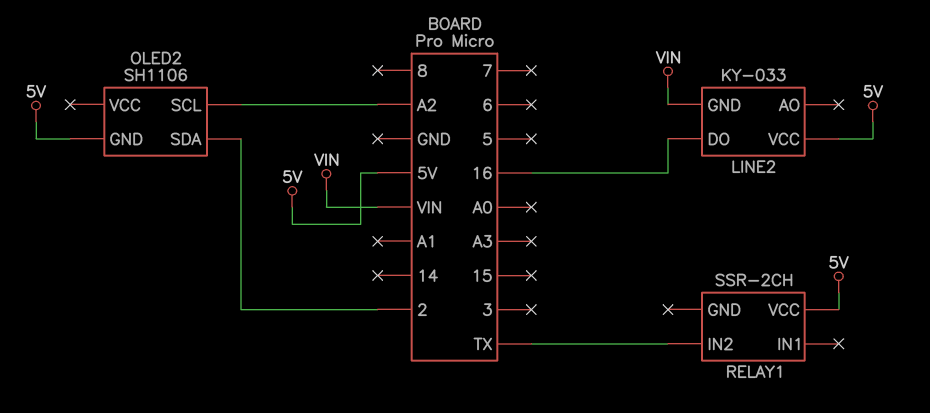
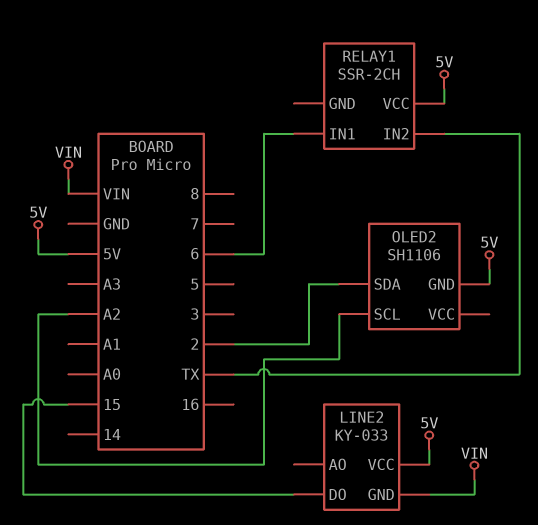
LINE2 pin DO: 16 -> 15
RELAY1 pin IN1: none -> 6

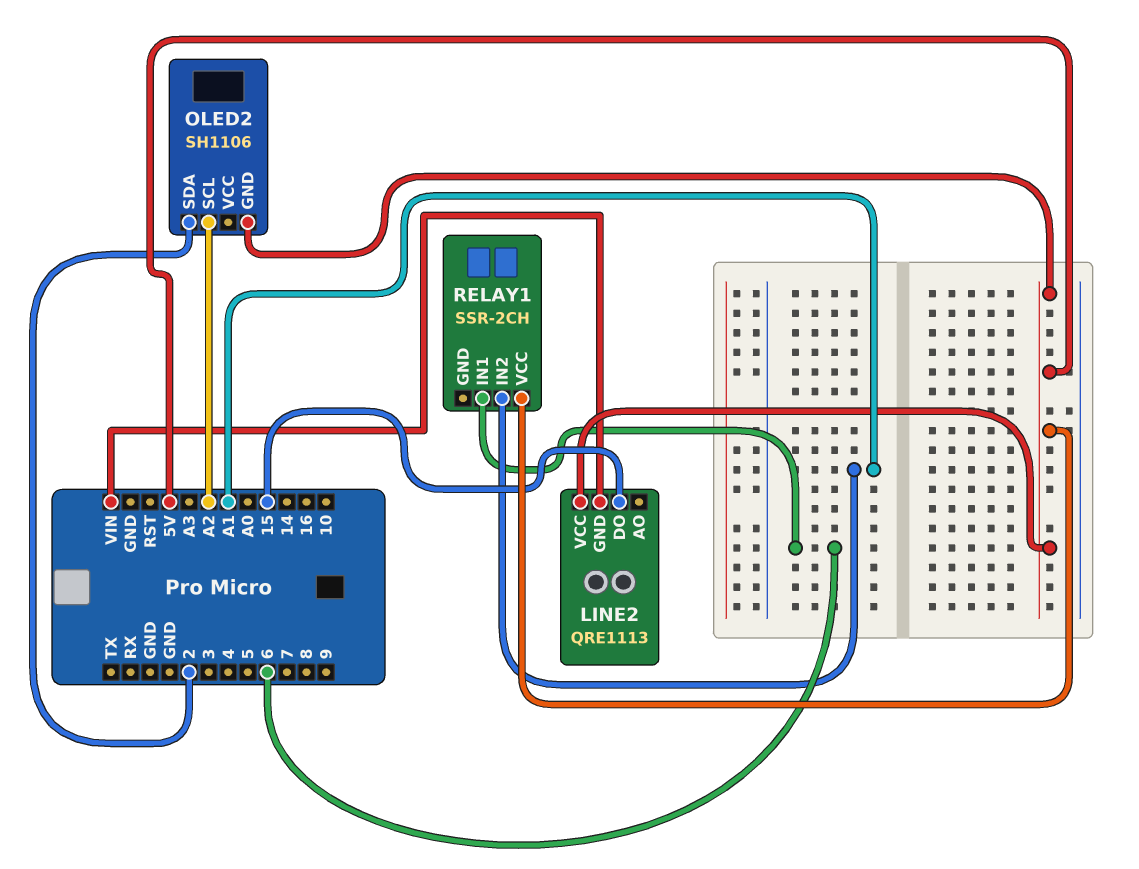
LINE2: KY-033 -> QRE1113
RELAY1 pin IN2: TX -> A1

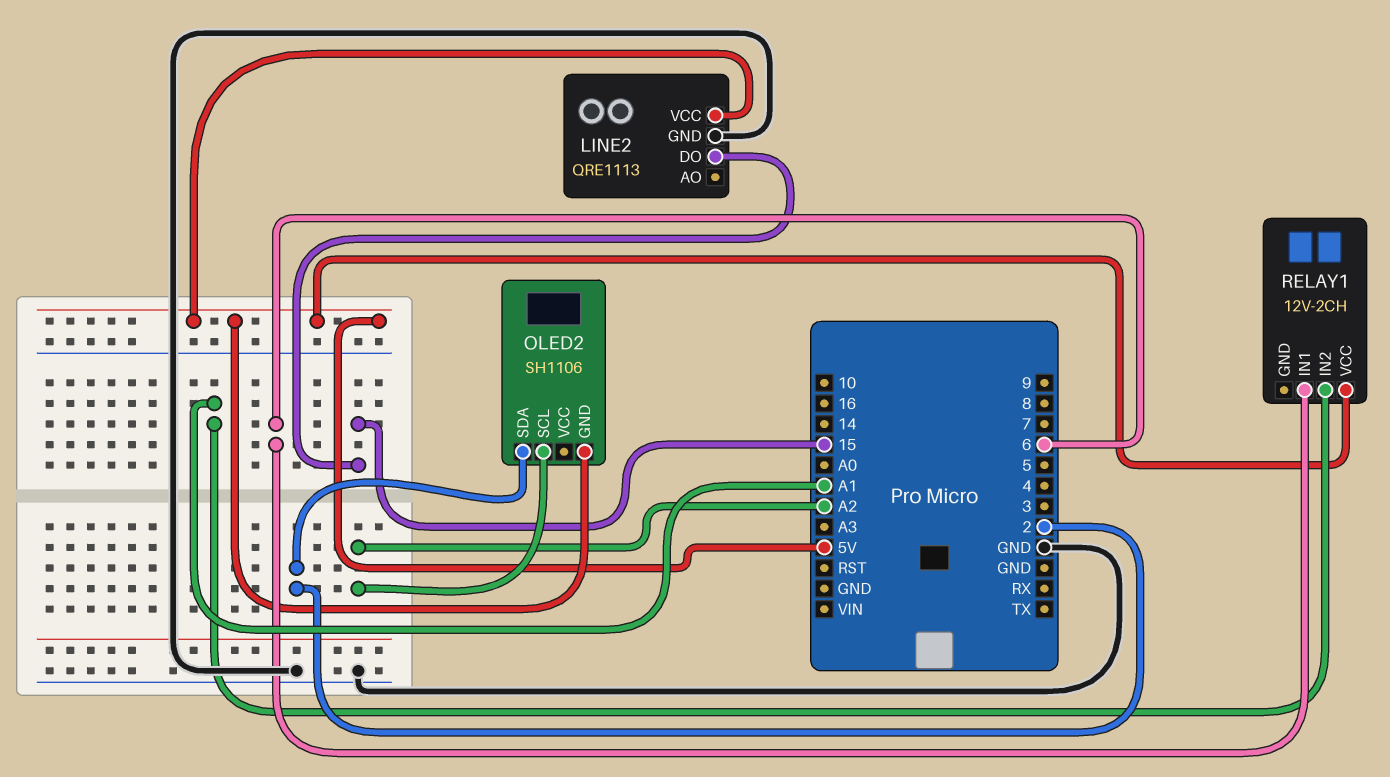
LINE2 pin GND: VIN -> GND
RELAY1: SSR-2CH -> 12V-2CH

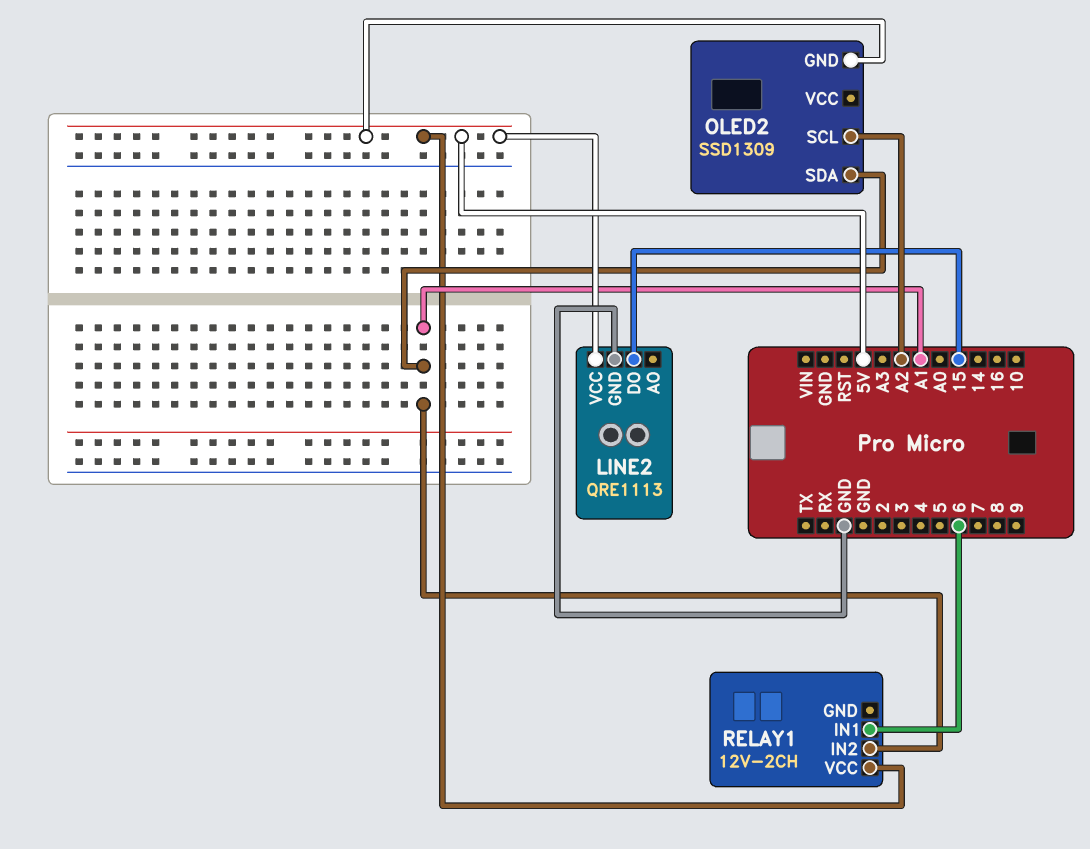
OLED2: SH1106 -> SSD1309
OLED2 pin SDA: 2 -> A1

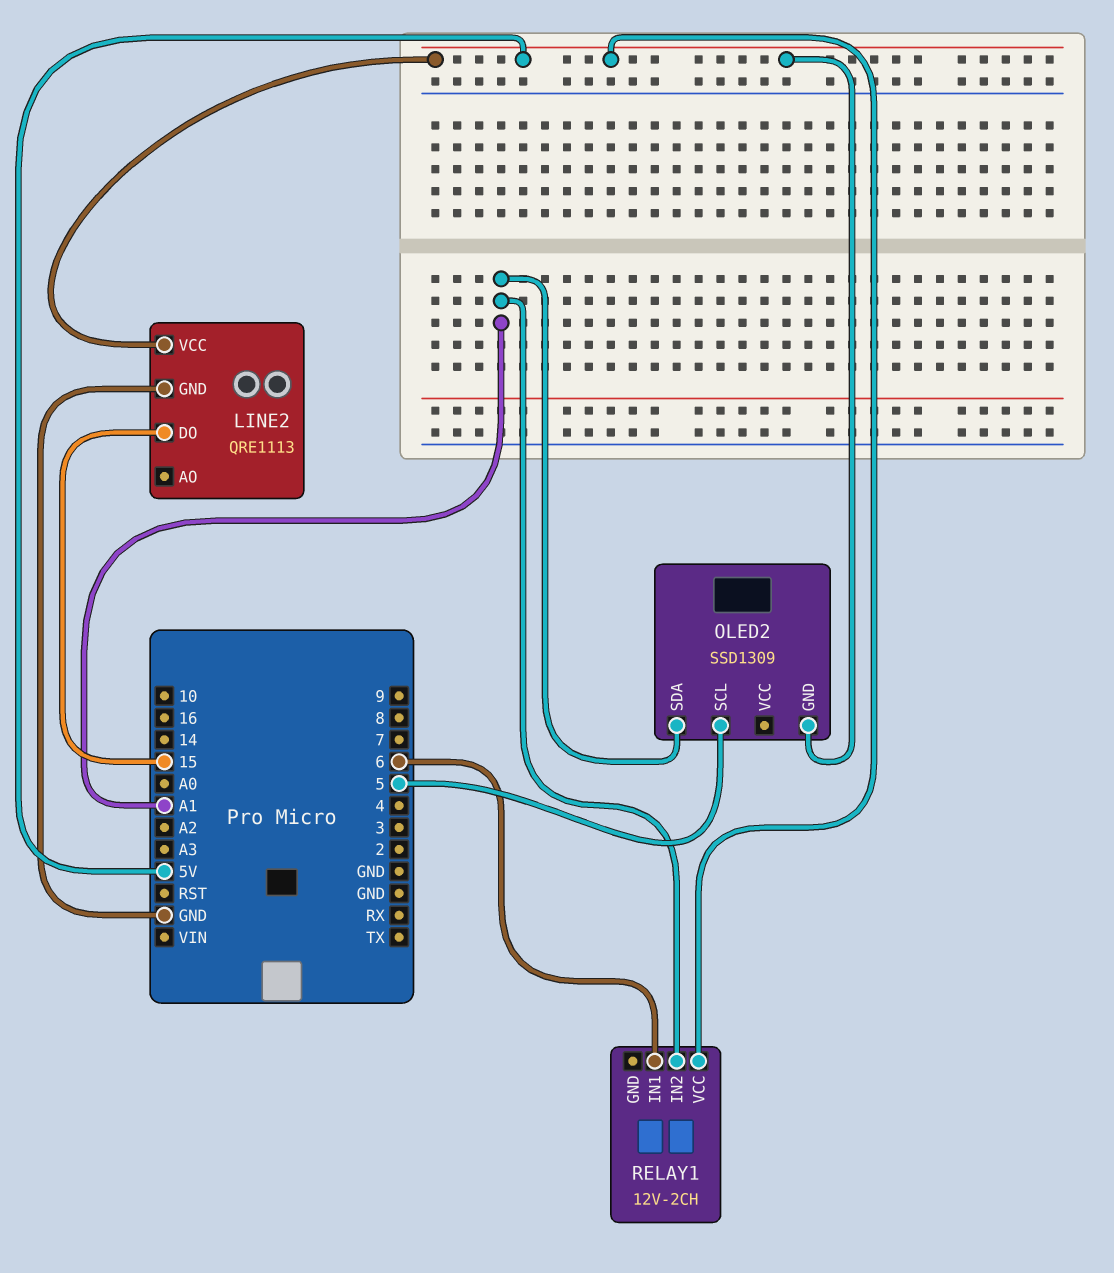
OLED2 pin SCL: A2 -> 5

